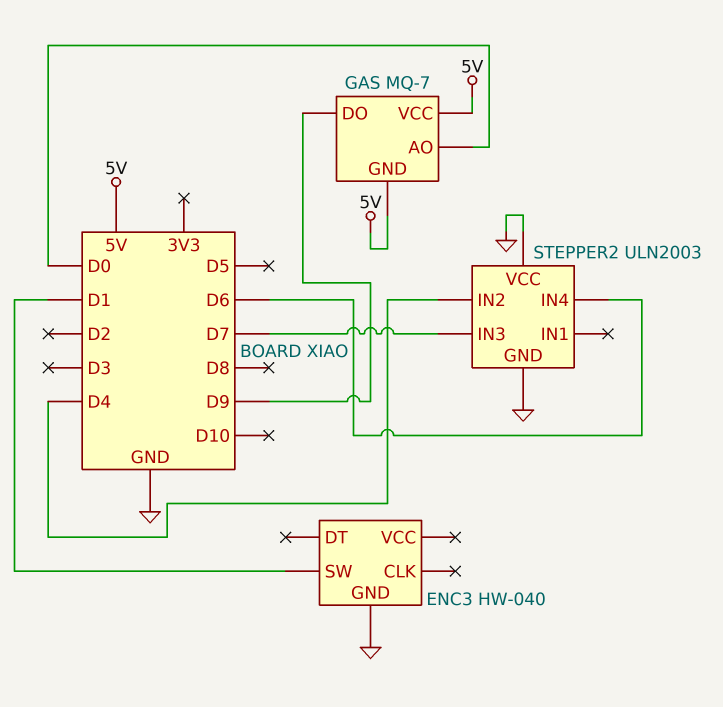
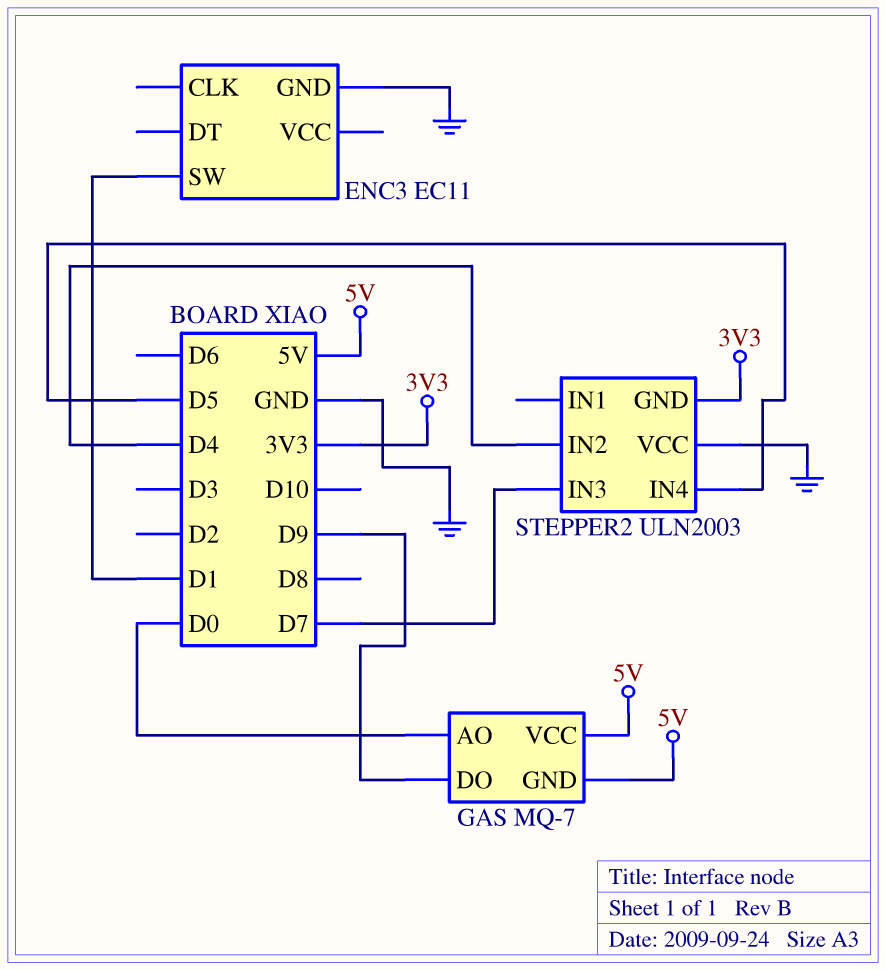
ENC3: HW-040 -> EC11
STEPPER2 pin GND: GND -> 3V3
STEPPER2 pin IN4: D6 -> D5

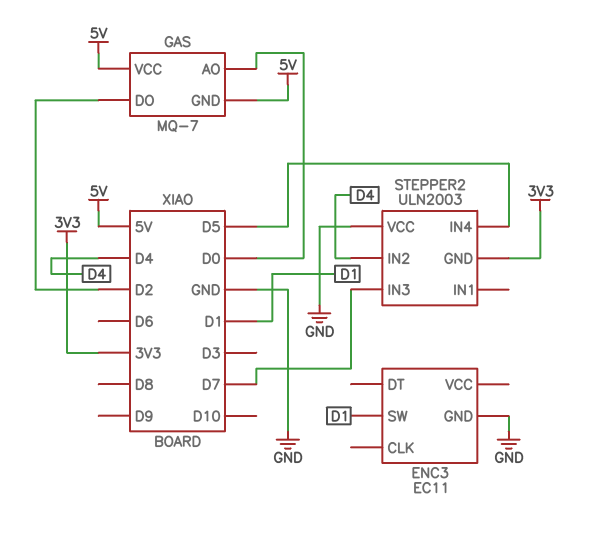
GAS pin DO: D9 -> D2

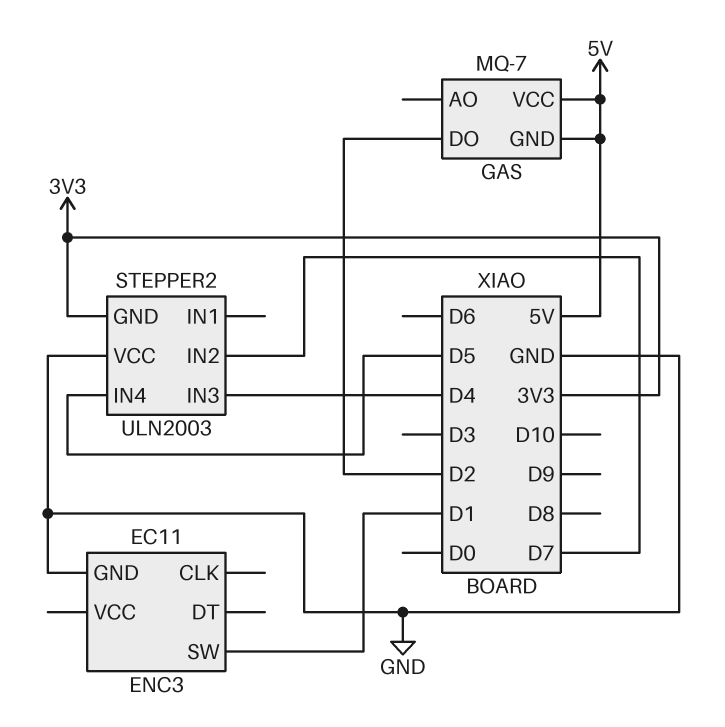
GAS pin AO: D0 -> none
STEPPER2 pin IN2: D4 -> D7
STEPPER2 pin IN3: D7 -> D4

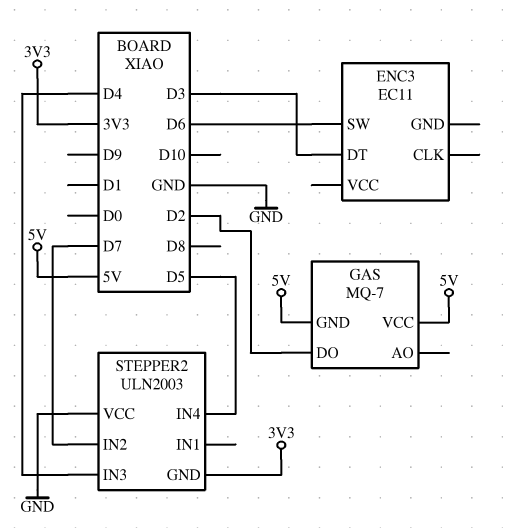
ENC3 pin DT: none -> D3
ENC3 pin GND: GND -> none
ENC3 pin SW: D1 -> D6

